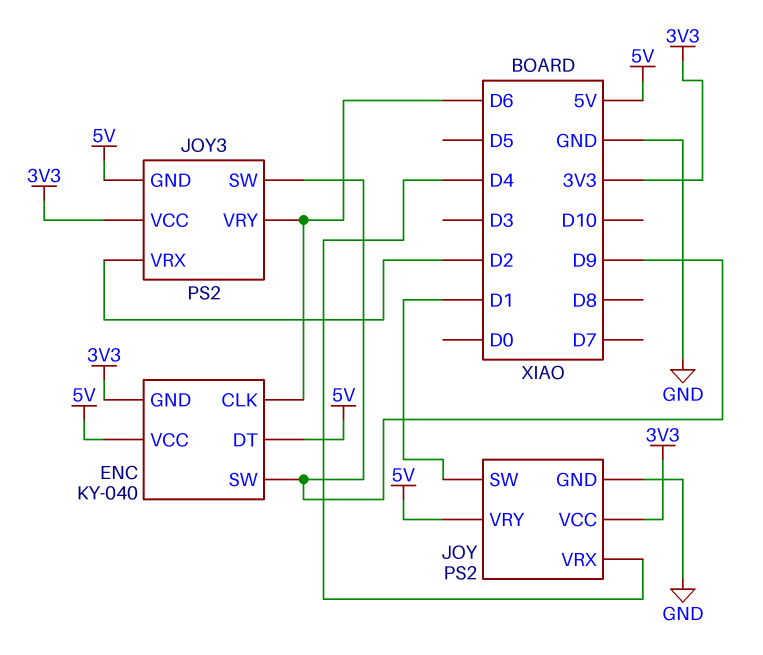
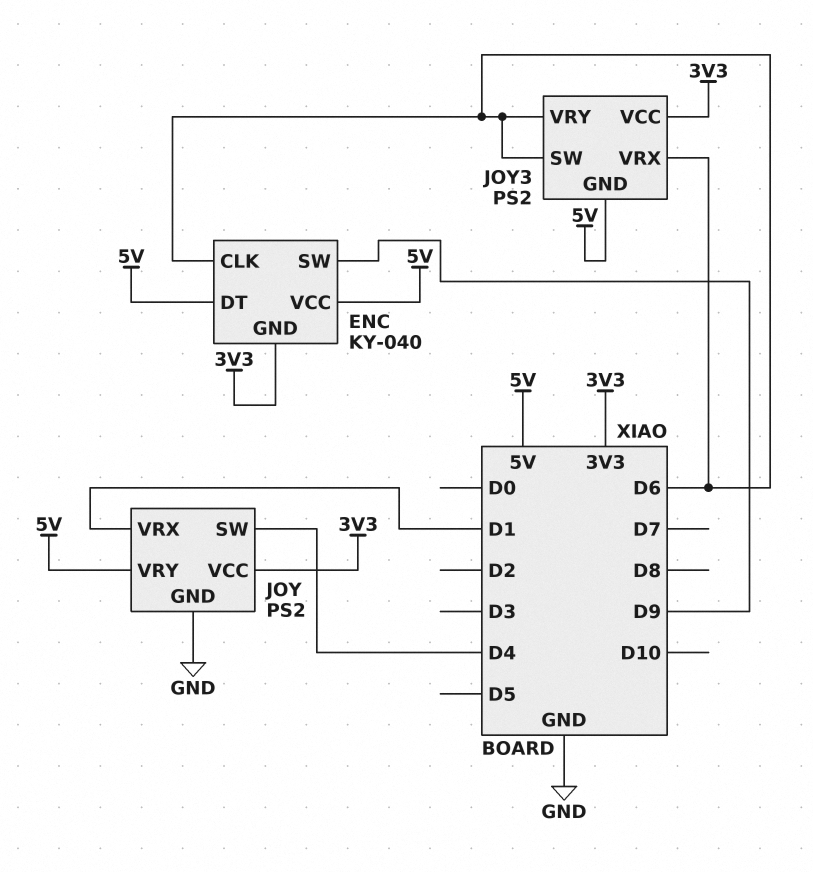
JOY pin SW: D1 -> D4
JOY pin VRX: D4 -> D1
JOY3 pin SW: D9 -> D6
JOY3 pin VRX: D2 -> D6

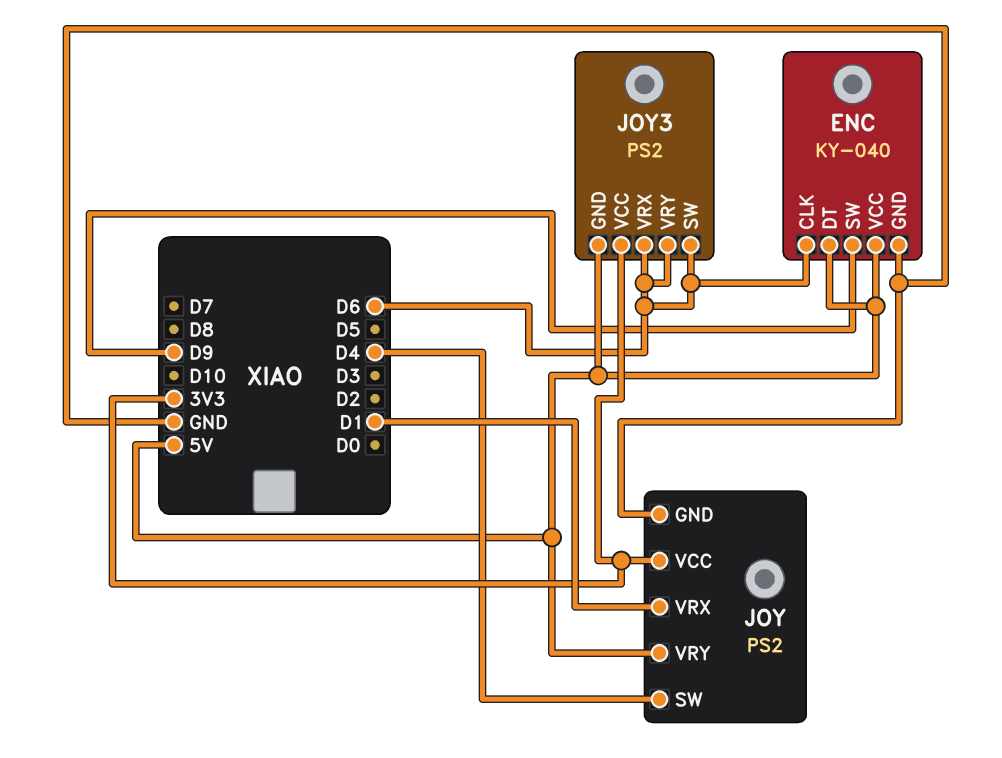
ENC pin GND: 3V3 -> GND

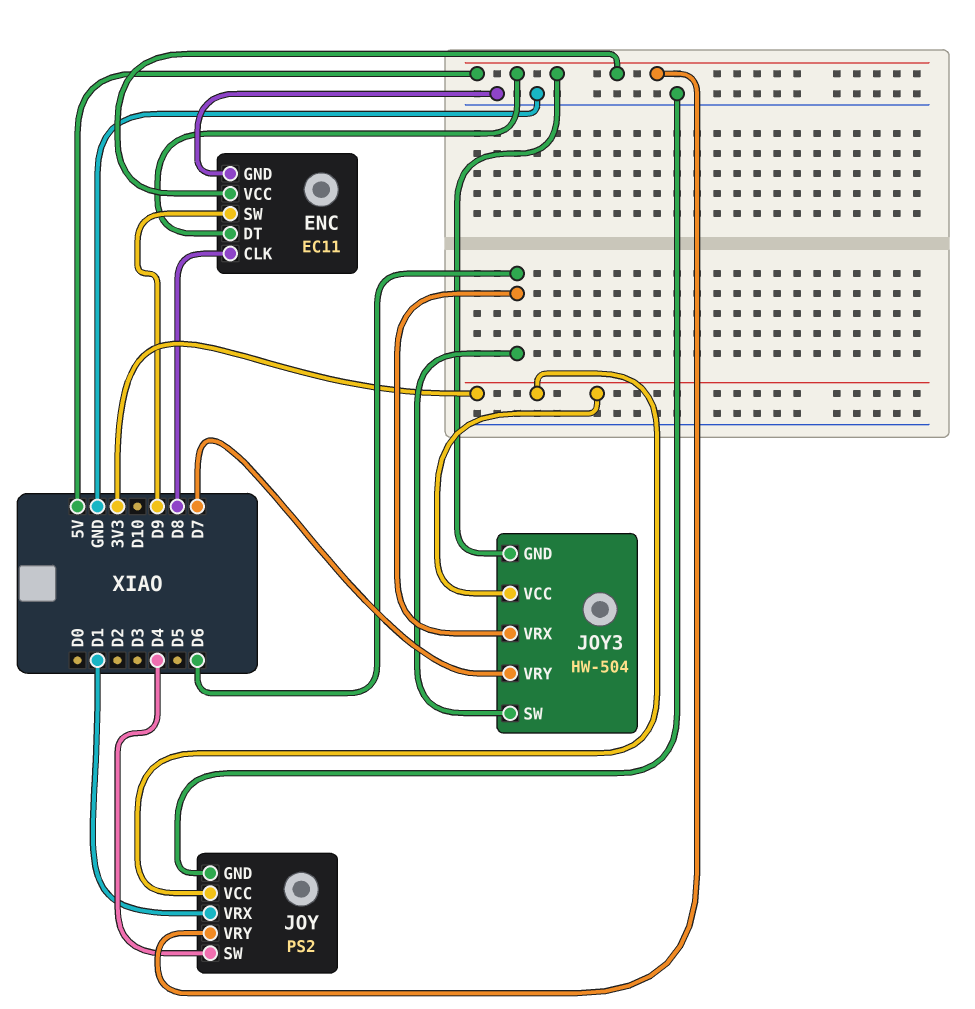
ENC: KY-040 -> EC11
ENC pin CLK: D6 -> D8
JOY3: PS2 -> HW-504
JOY3 pin VRY: D6 -> D7

